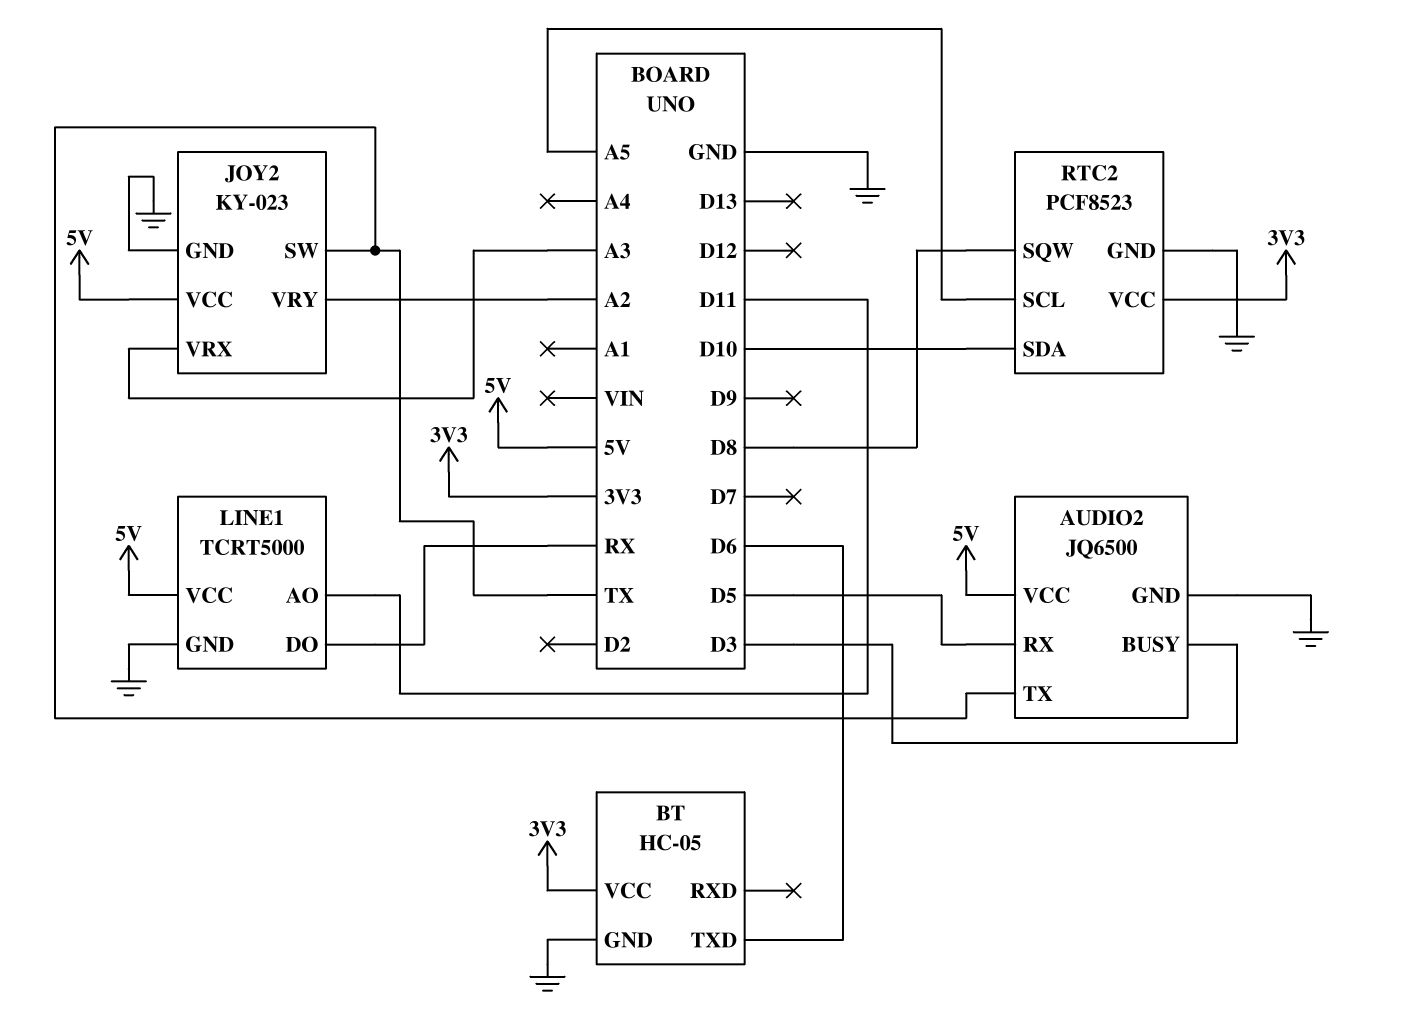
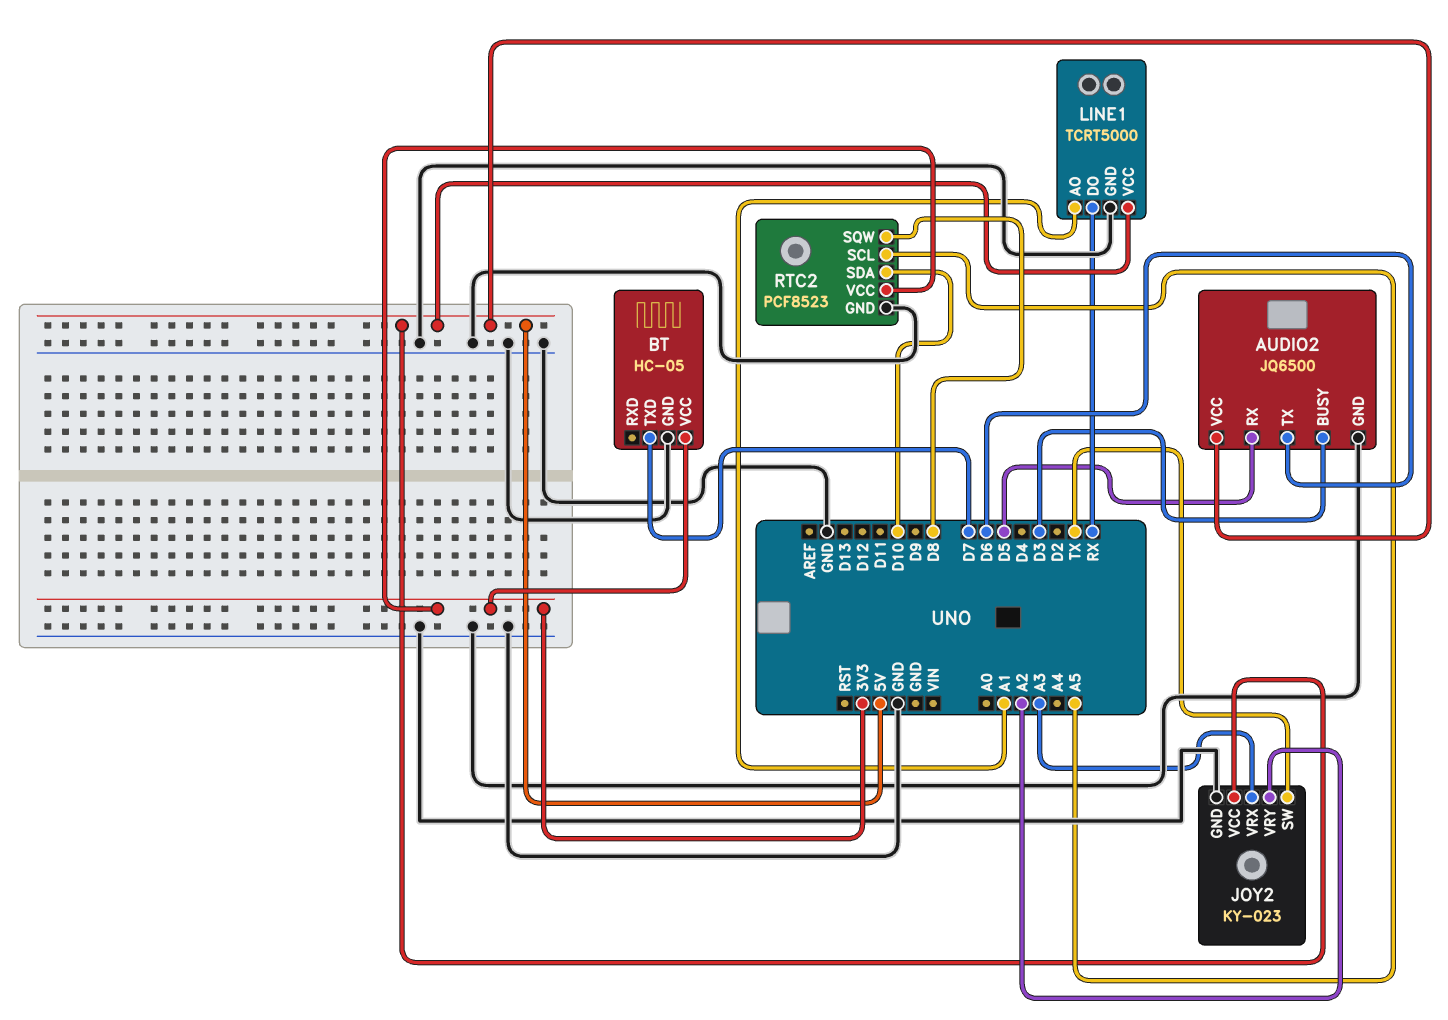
AUDIO2 pin TX: TX -> D6
BT pin TXD: D6 -> D7
LINE1 pin AO: D11 -> A1

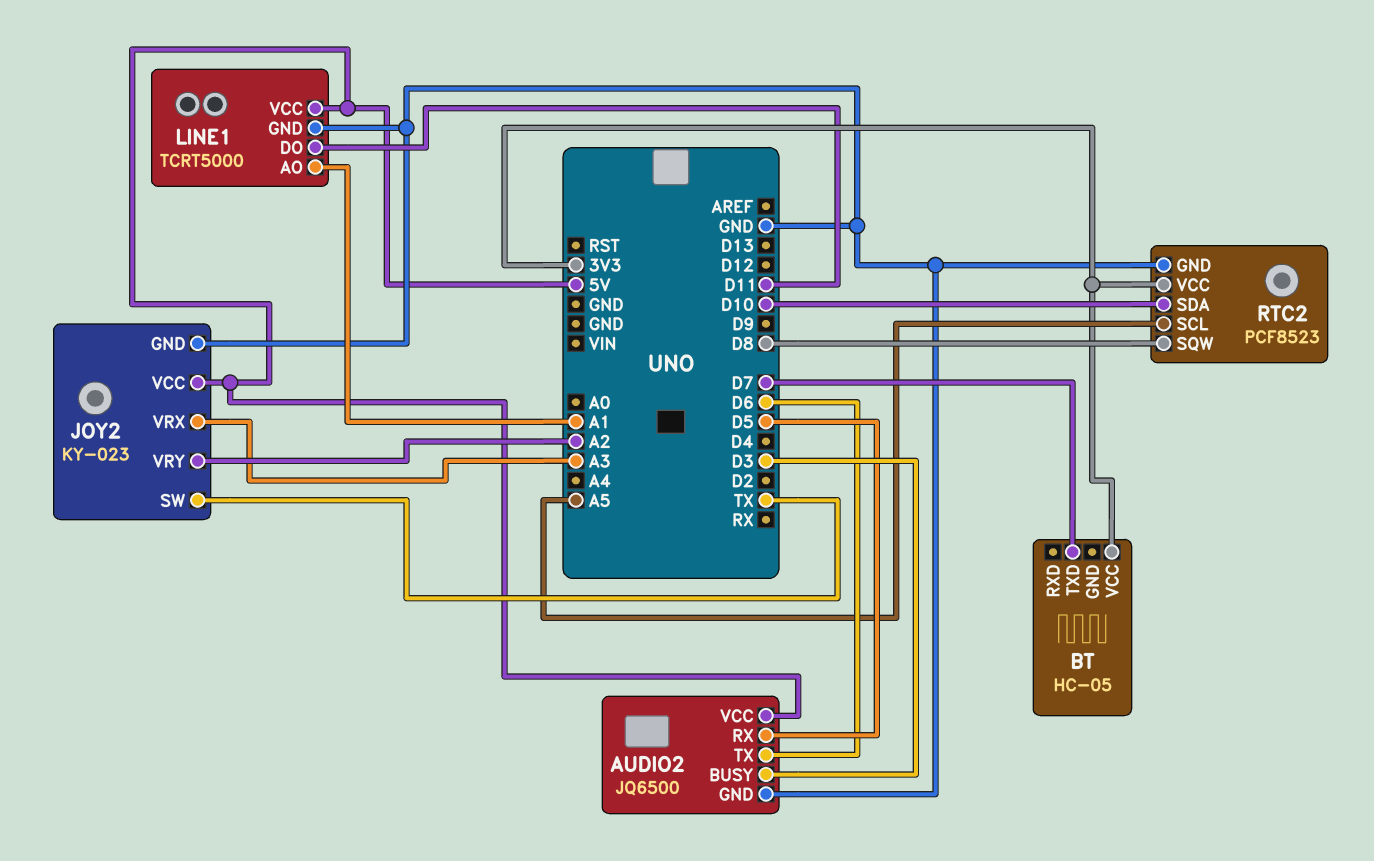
BT pin GND: GND -> none
LINE1 pin DO: RX -> D11

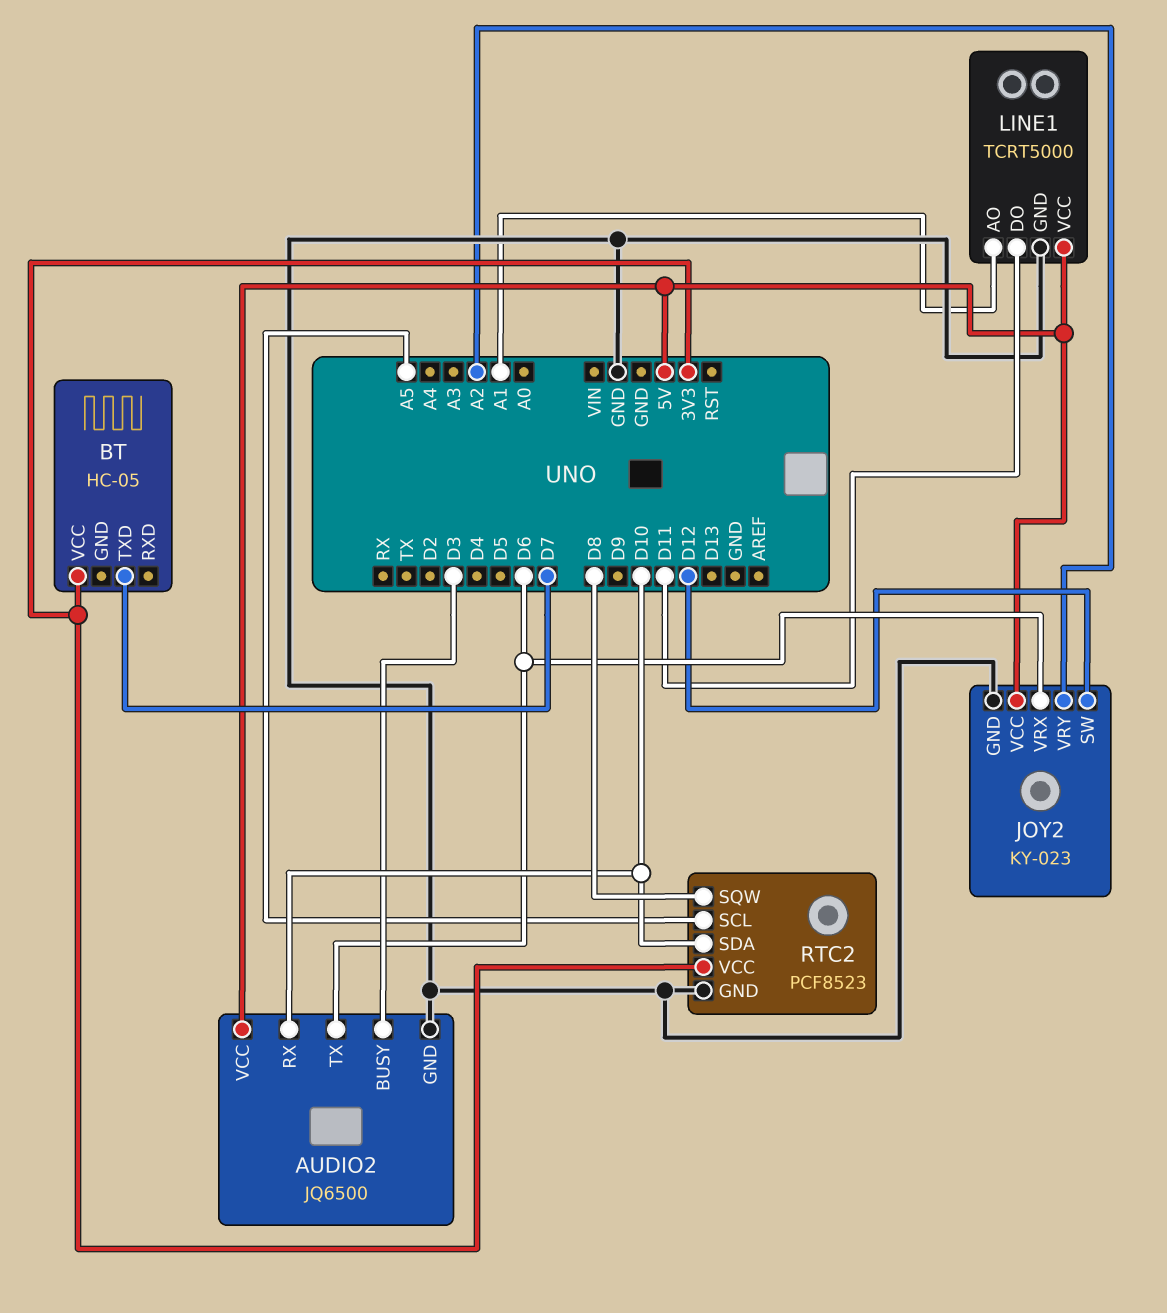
AUDIO2 pin RX: D5 -> D10
JOY2 pin SW: TX -> D12
JOY2 pin VRX: A3 -> D6

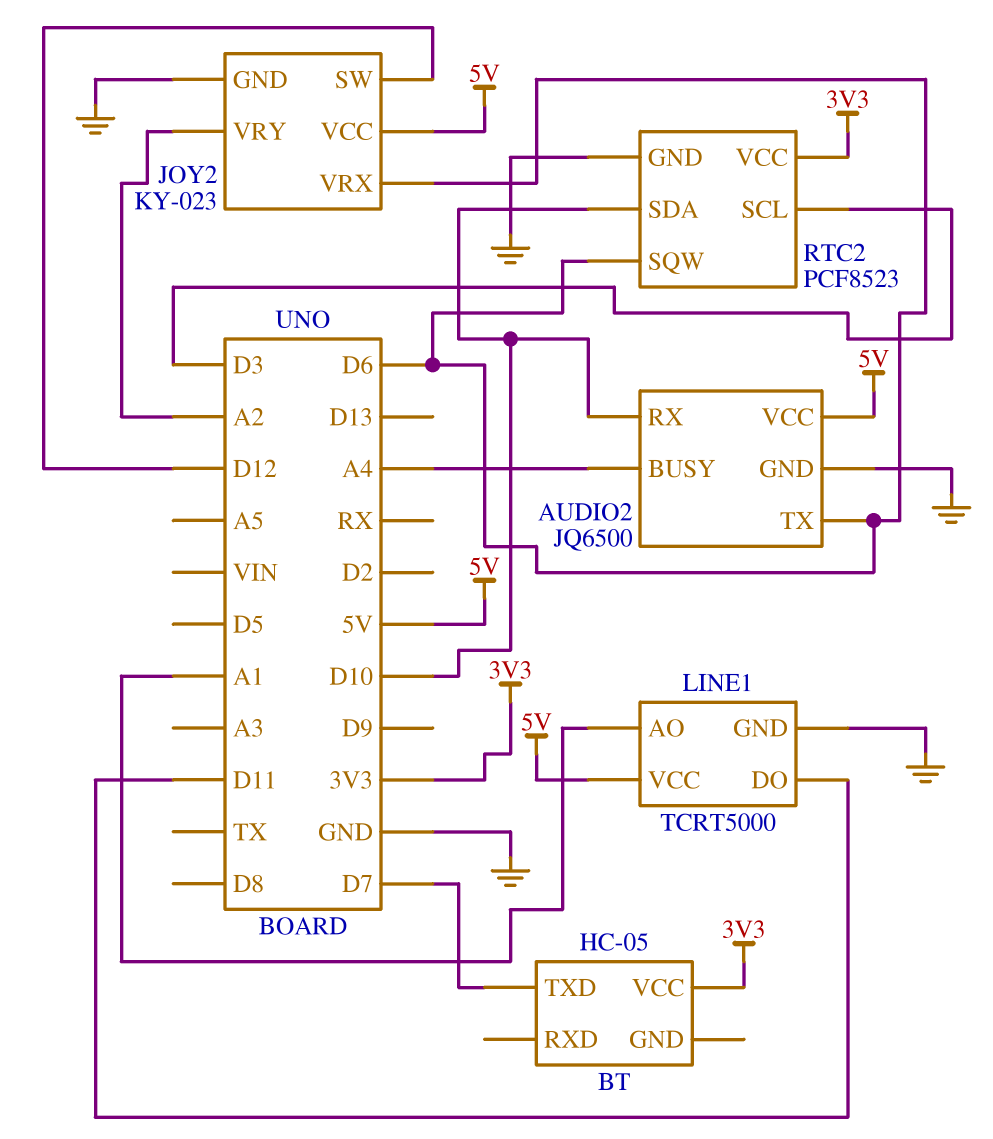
AUDIO2 pin BUSY: D3 -> A4
RTC2 pin SCL: A5 -> D3
RTC2 pin SQW: D8 -> D6

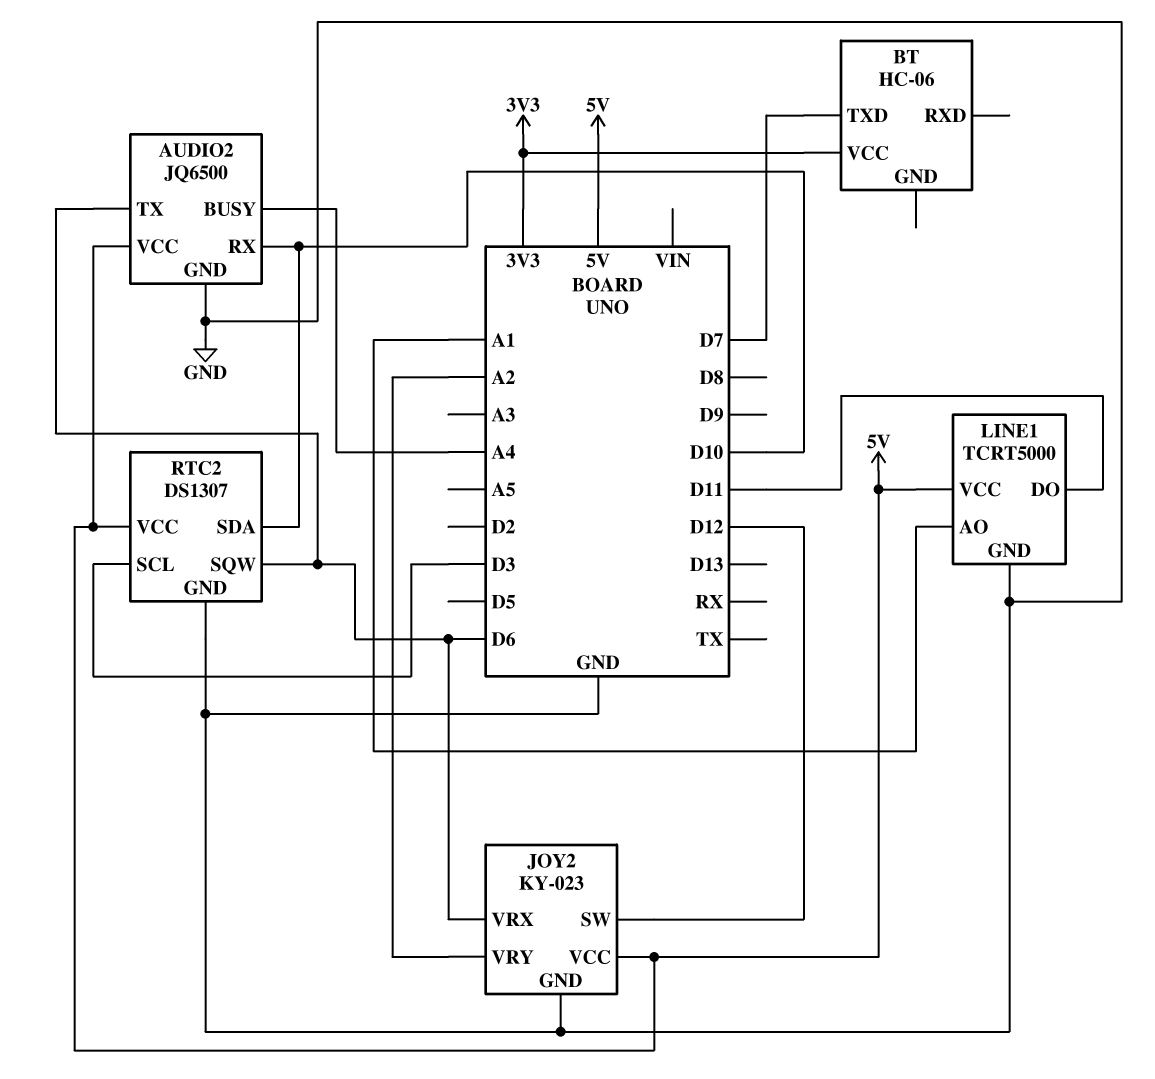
BT: HC-05 -> HC-06
RTC2: PCF8523 -> DS1307
RTC2 pin VCC: 3V3 -> 5V

